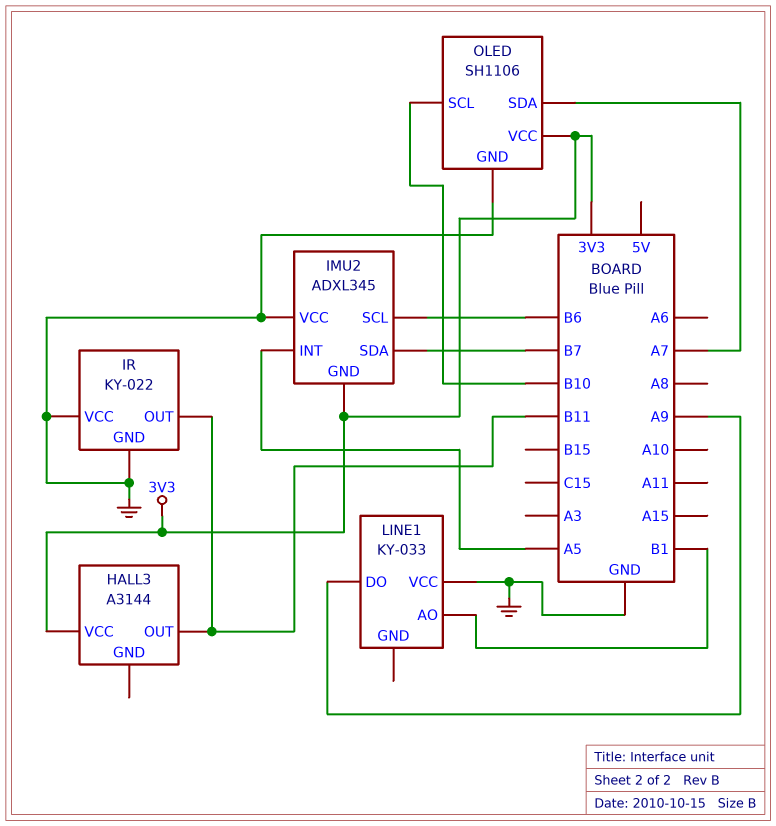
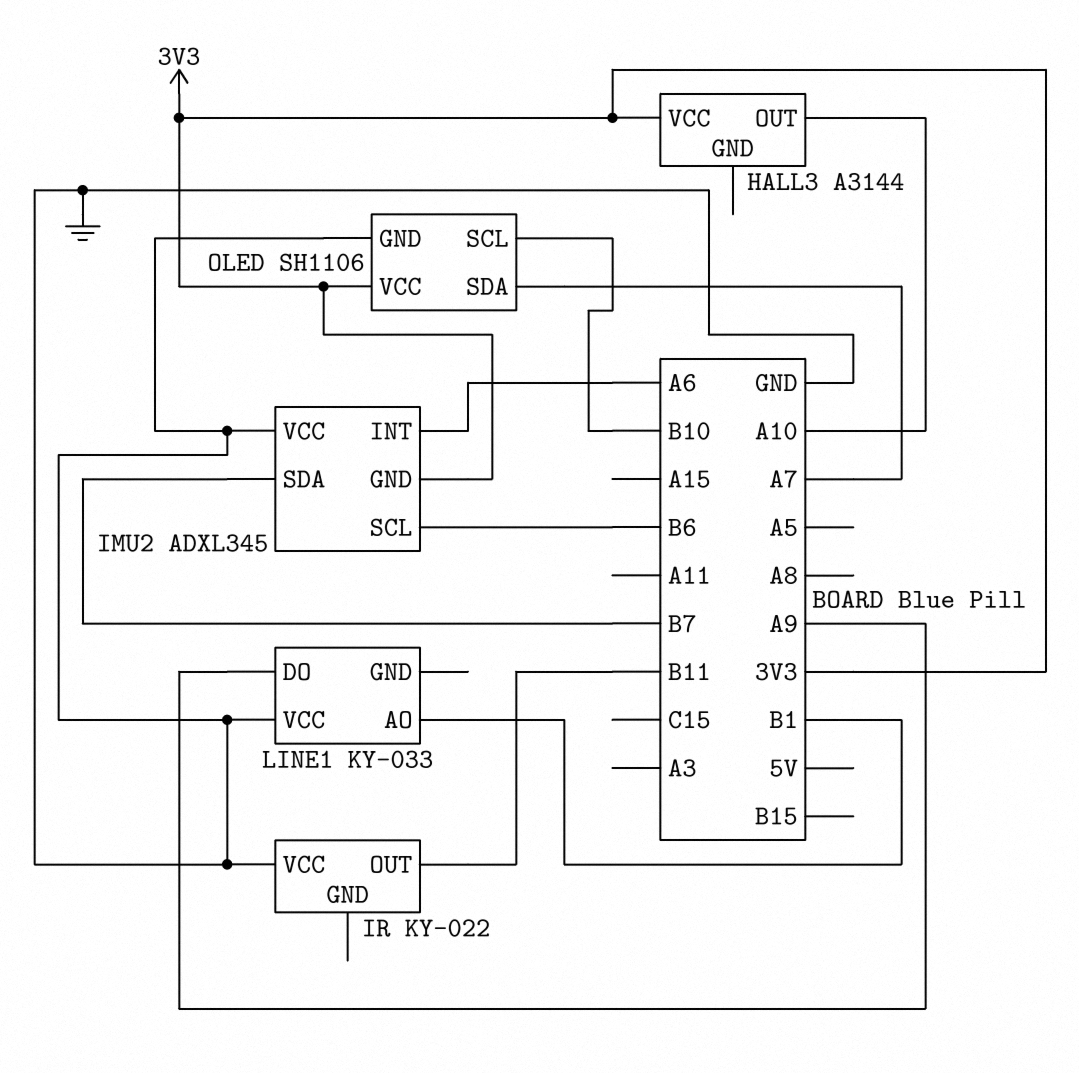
HALL3 pin OUT: B11 -> A10
IMU2 pin INT: A5 -> A6
IR pin GND: GND -> none

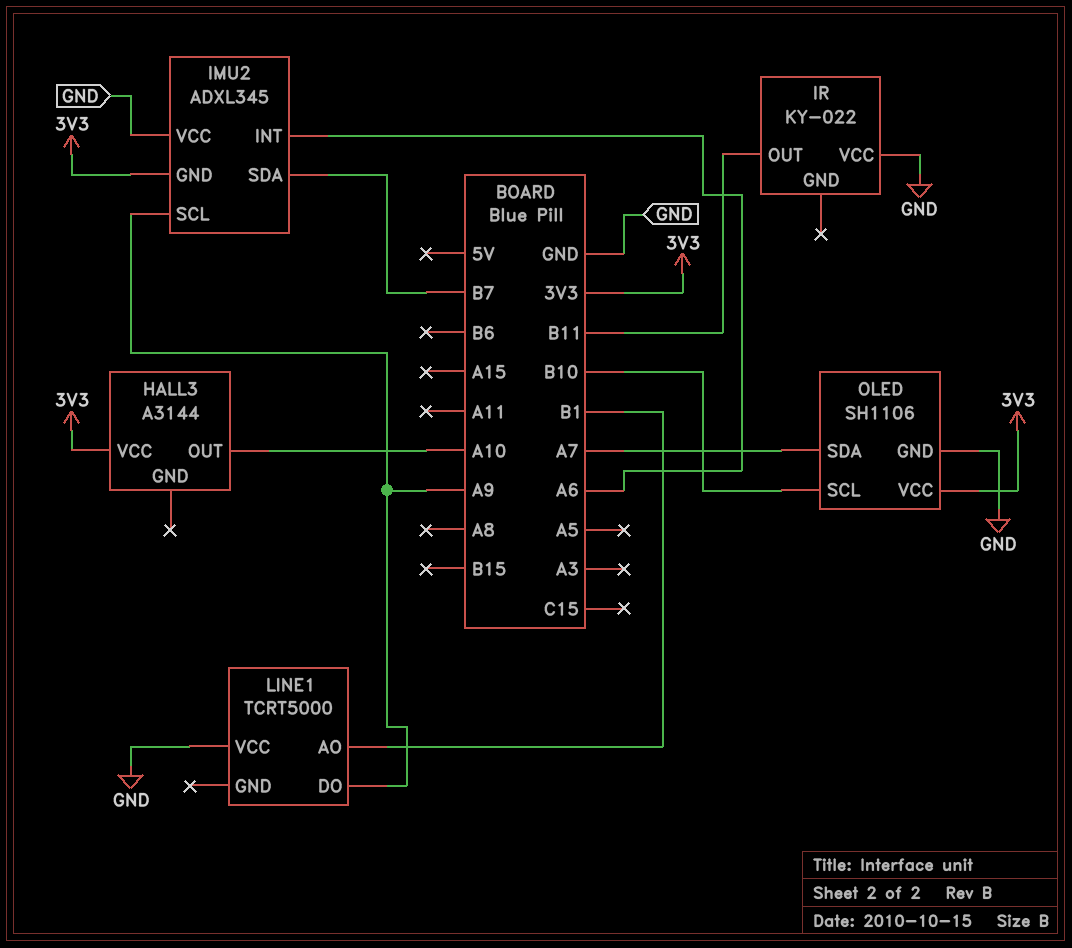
IMU2 pin SCL: B6 -> A9
LINE1: KY-033 -> TCRT5000

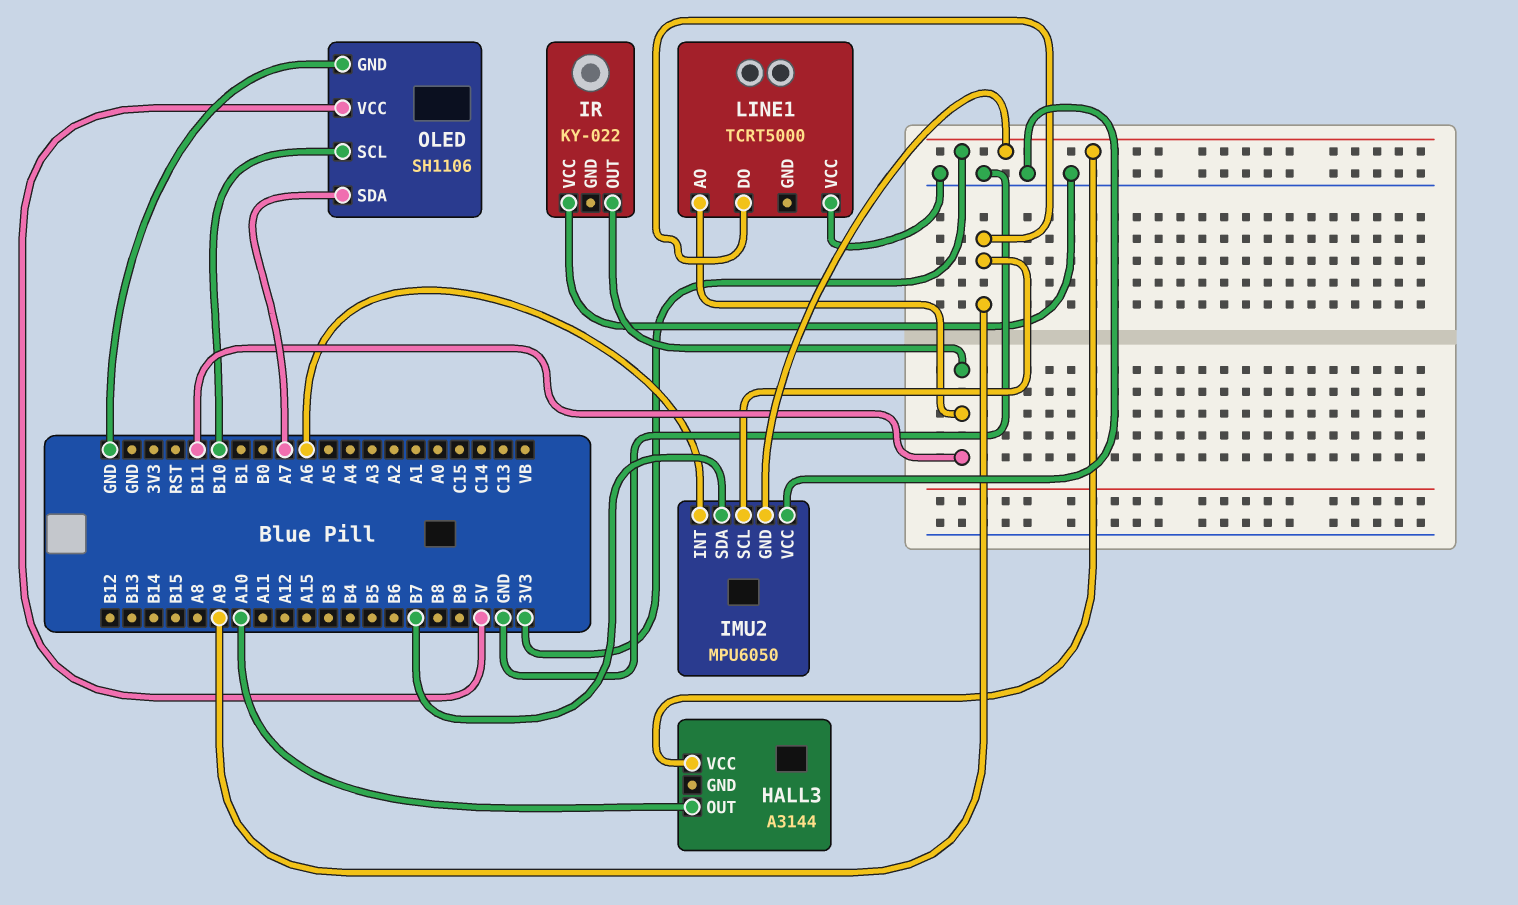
IMU2: ADXL345 -> MPU6050
LINE1 pin AO: B1 -> B11
OLED pin VCC: 3V3 -> 5V

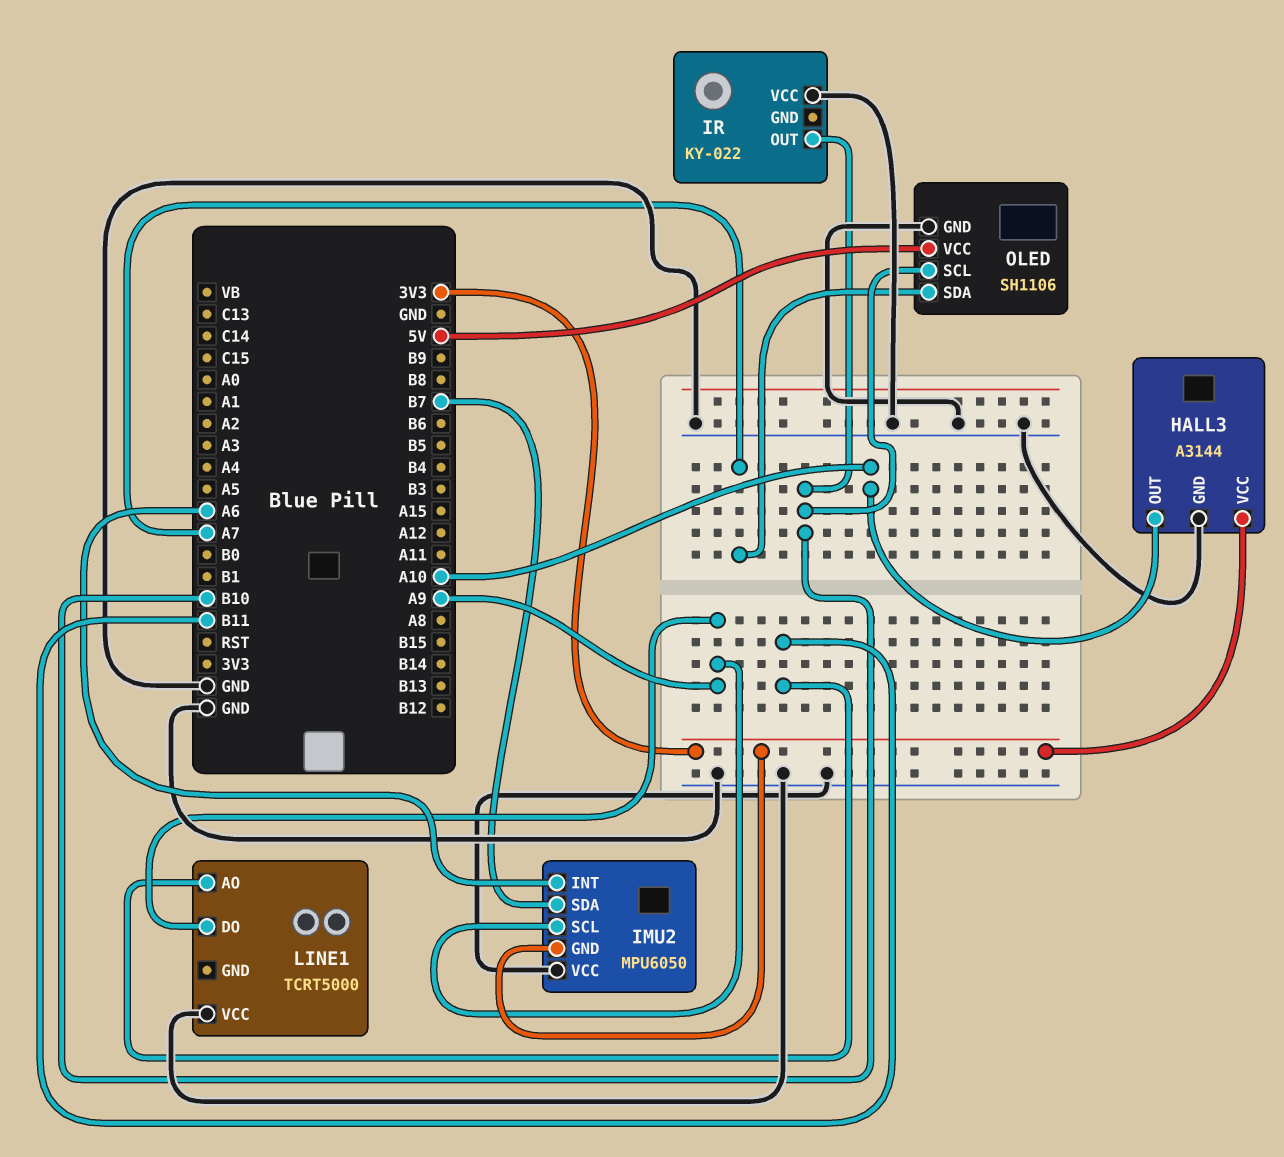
HALL3 pin GND: none -> GND
IR pin OUT: B11 -> B10

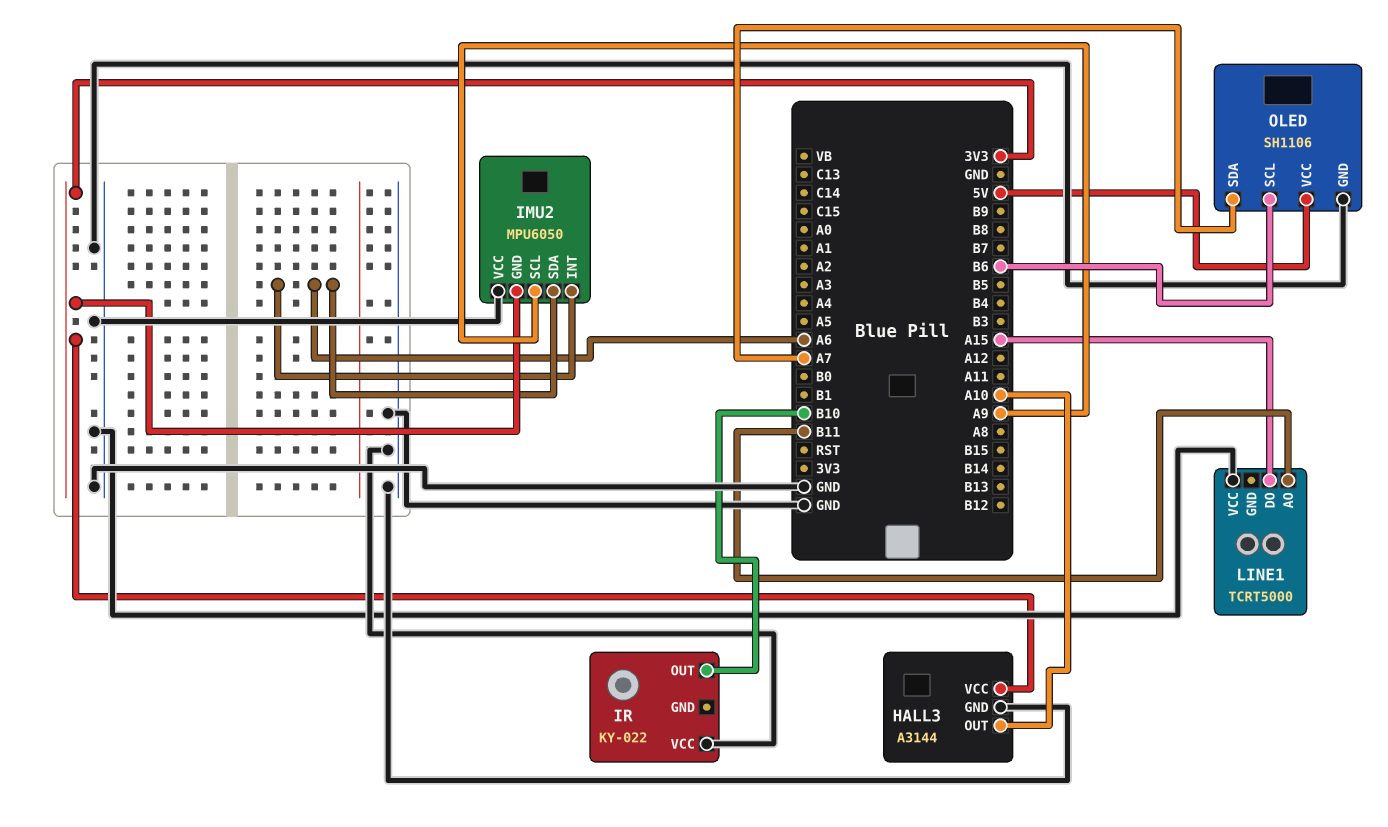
IMU2 pin SDA: B7 -> A6
LINE1 pin DO: A9 -> A15
OLED pin SCL: B10 -> B6

